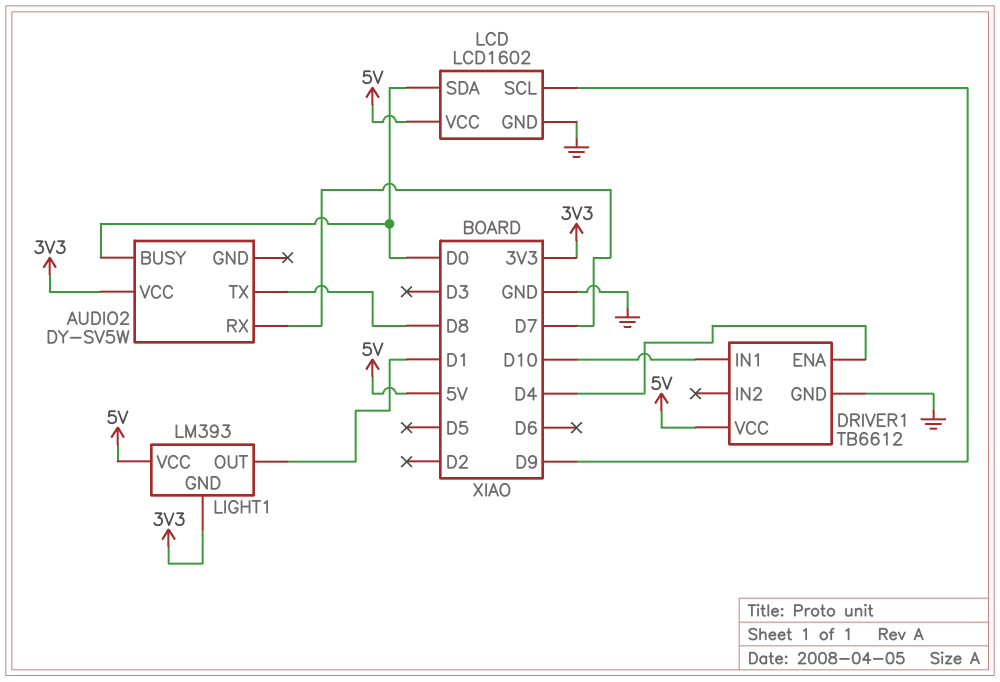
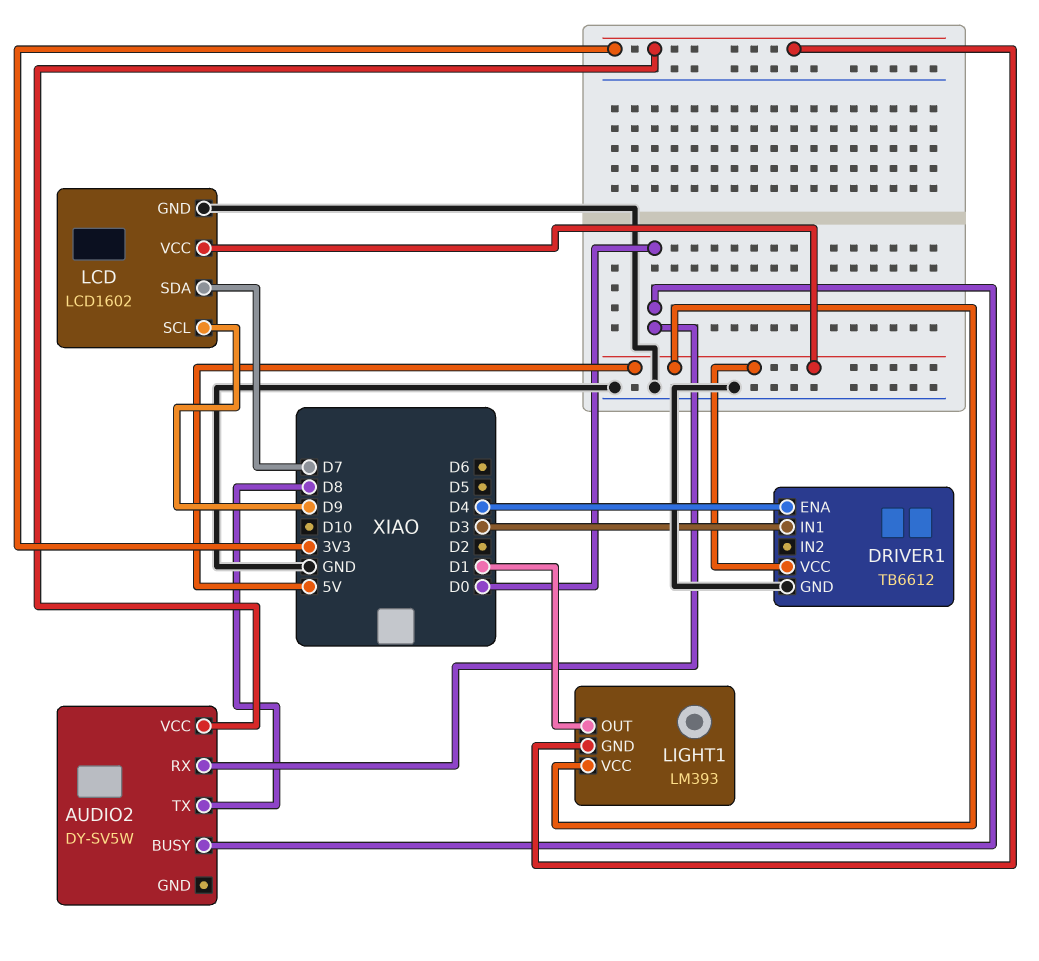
AUDIO2 pin RX: D7 -> D0
DRIVER1 pin IN1: D10 -> D3
LCD pin SDA: D0 -> D7

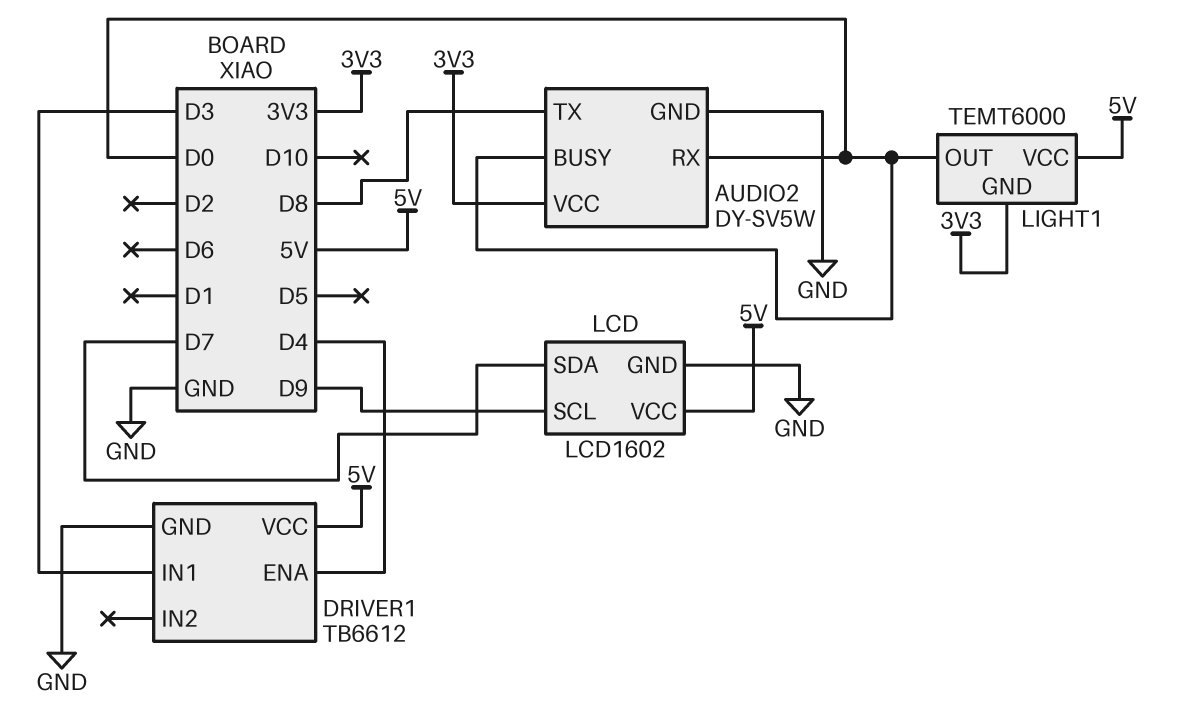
AUDIO2 pin GND: none -> GND
LIGHT1: LM393 -> TEMT6000
LIGHT1 pin OUT: D1 -> D0

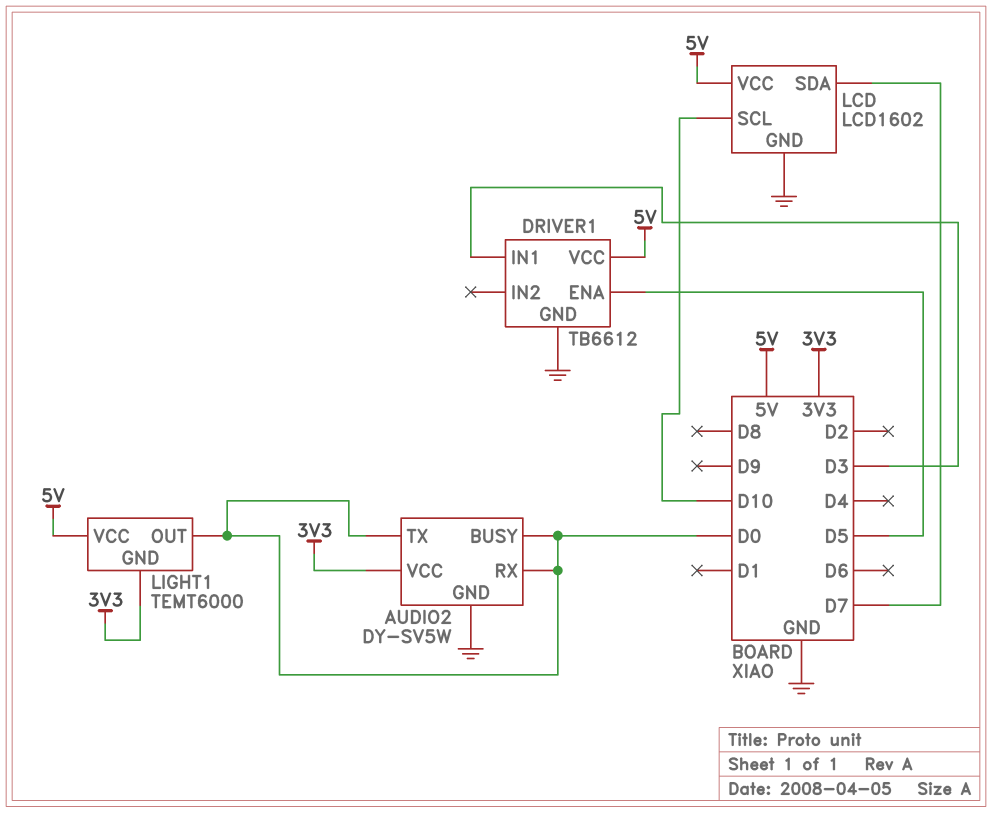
AUDIO2 pin TX: D8 -> D0
DRIVER1 pin ENA: D4 -> D5
LCD pin SCL: D9 -> D10

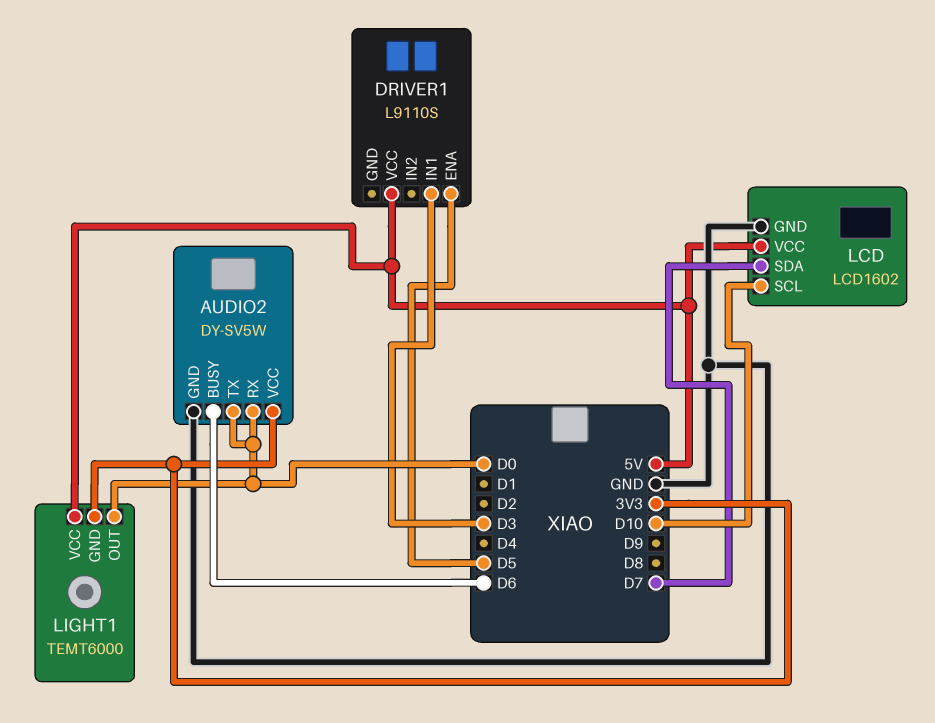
AUDIO2 pin BUSY: D0 -> D6
DRIVER1: TB6612 -> L9110S
DRIVER1 pin GND: GND -> none

